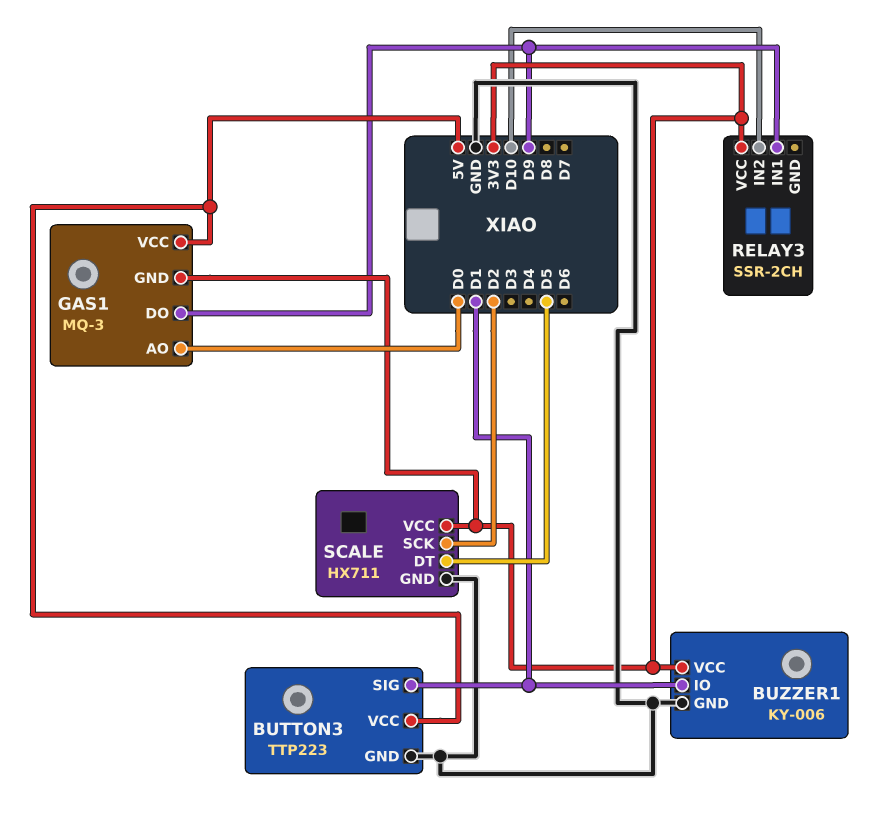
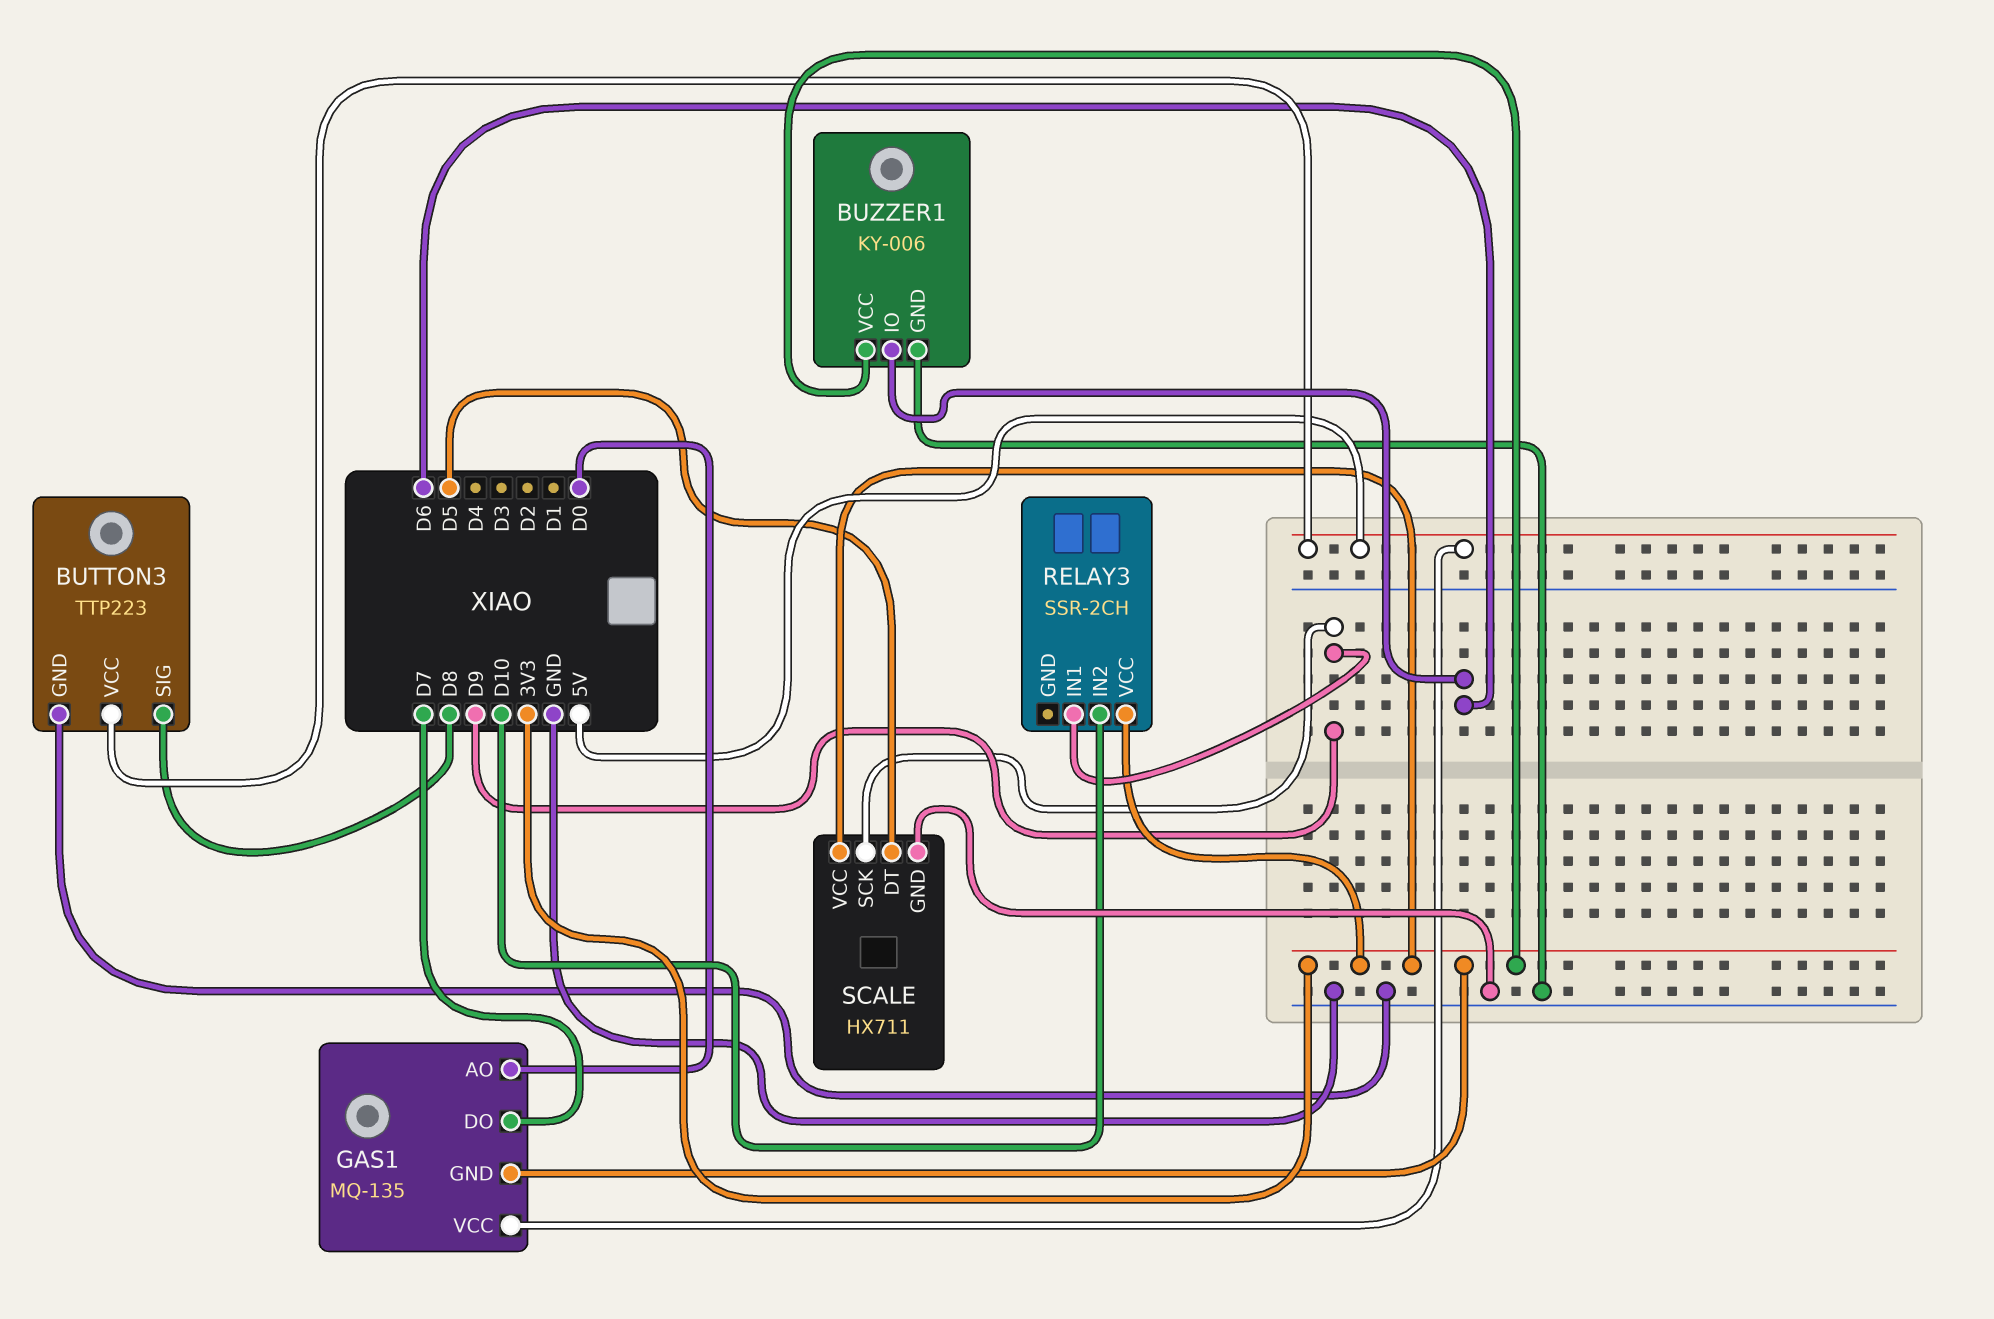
BUTTON3 pin SIG: D1 -> D8
BUZZER1 pin IO: D1 -> D6
GAS1: MQ-3 -> MQ-135
GAS1 pin DO: D9 -> D7
SCALE pin SCK: D2 -> D9

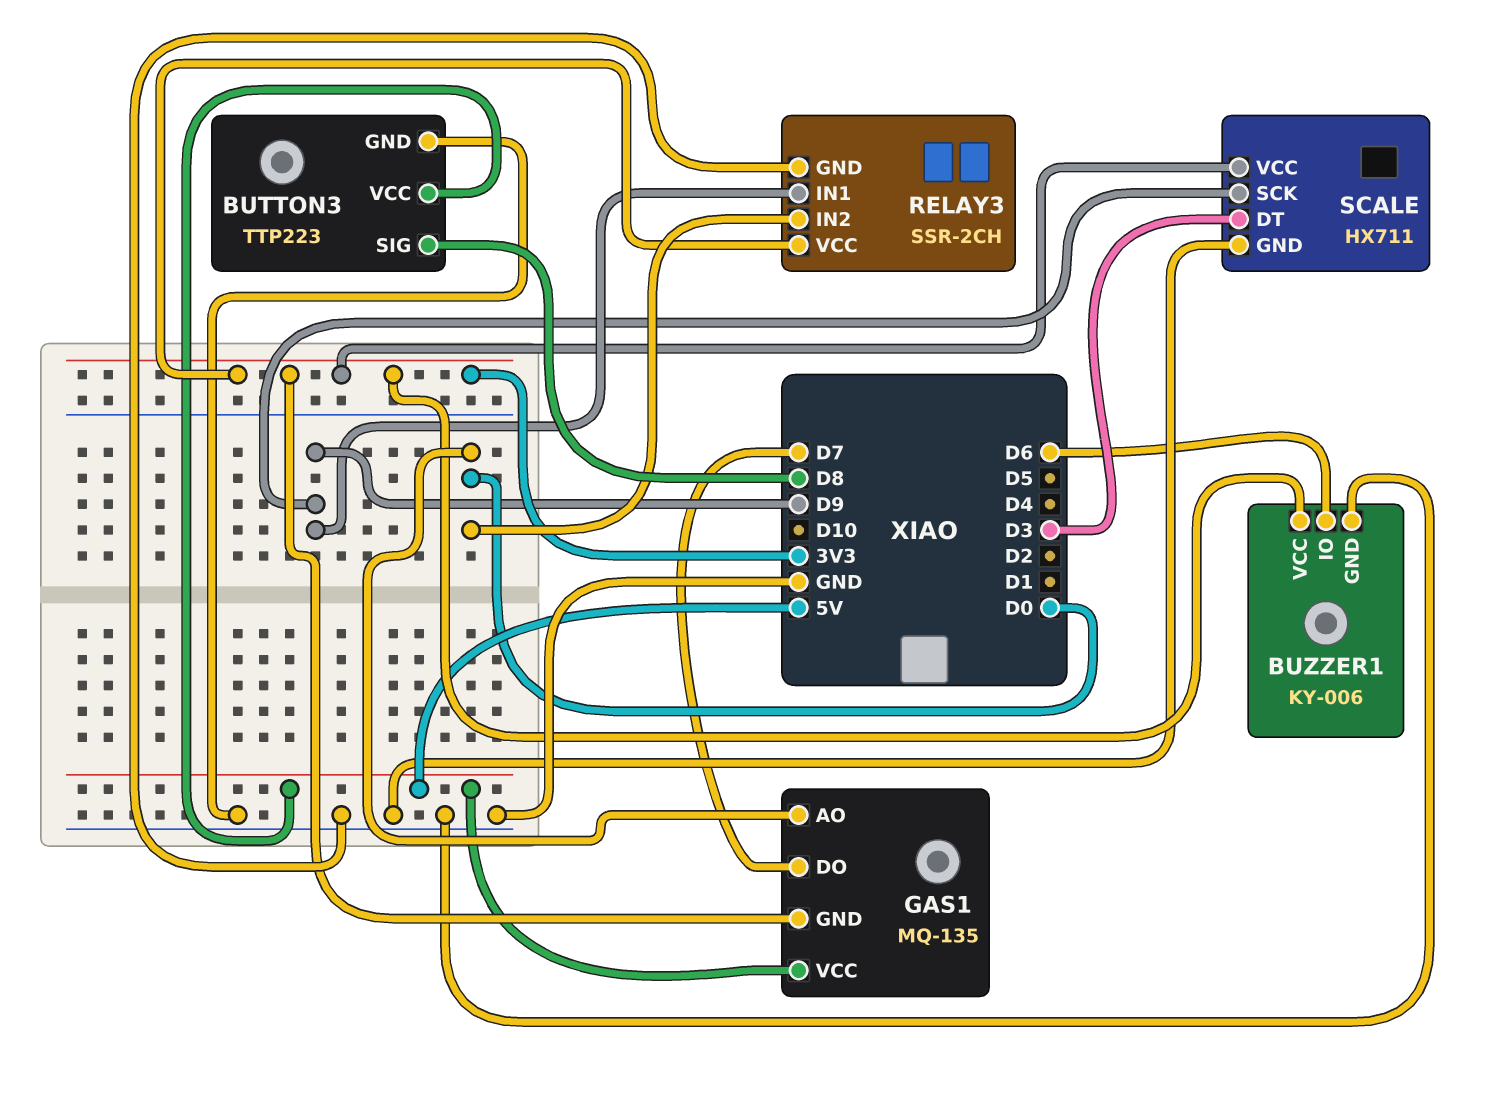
RELAY3 pin GND: none -> GND
RELAY3 pin IN2: D10 -> D0
SCALE pin DT: D5 -> D3

